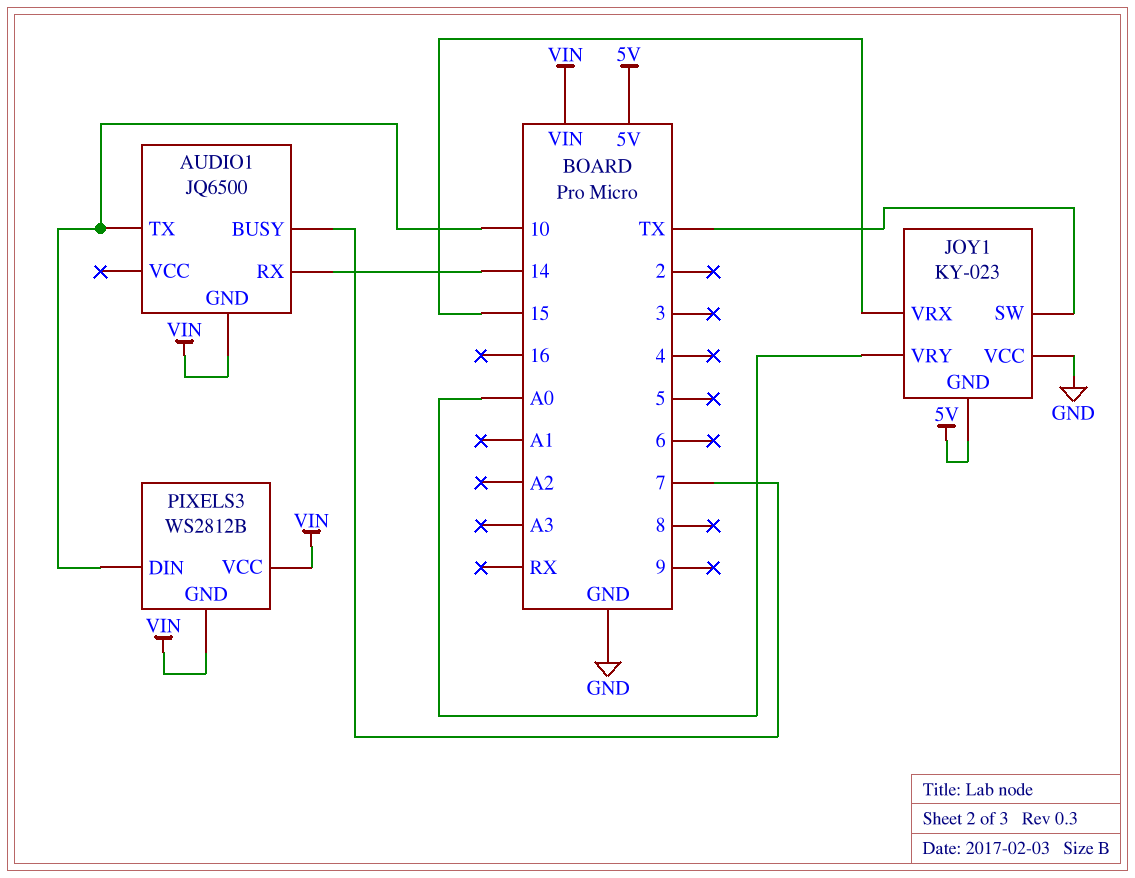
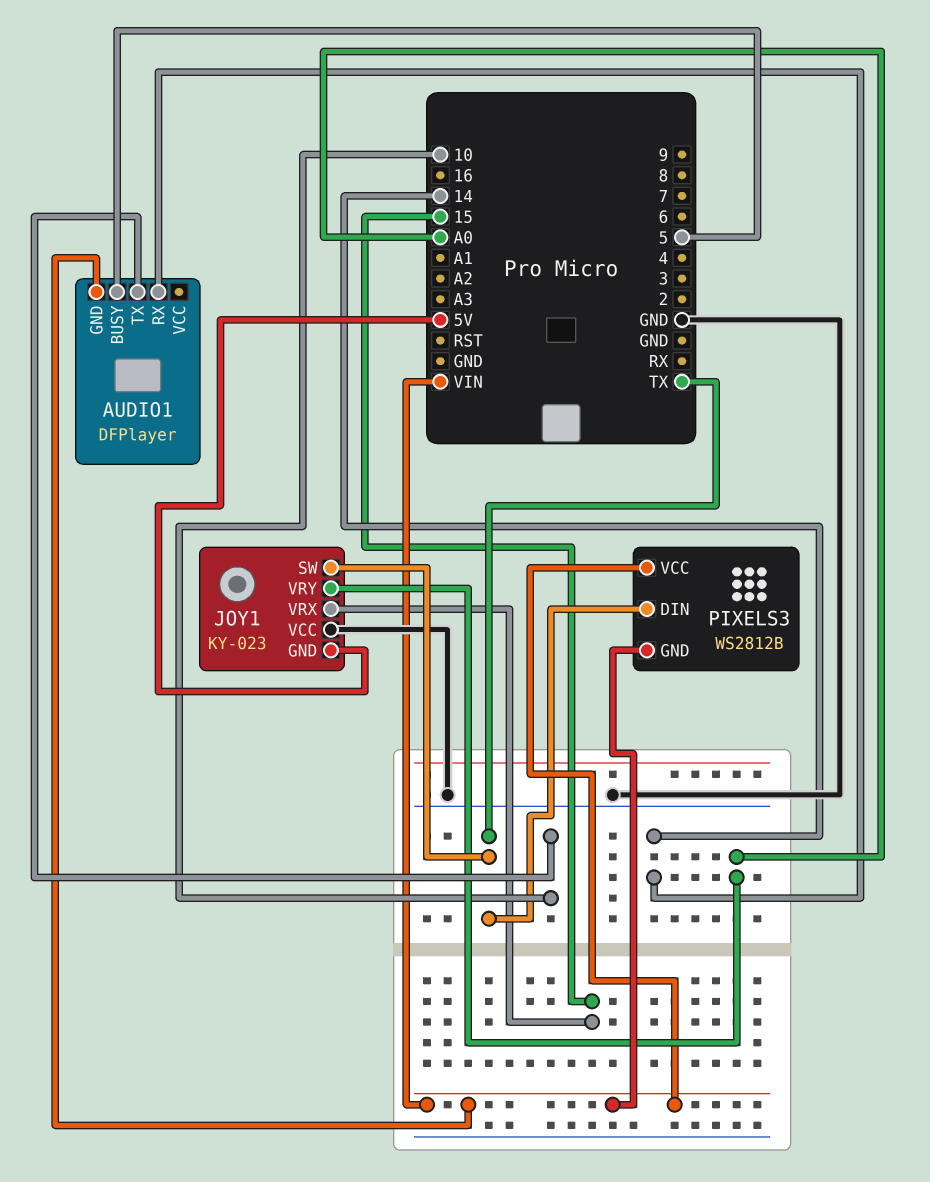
AUDIO1: JQ6500 -> DFPlayer
AUDIO1 pin BUSY: 7 -> 5
PIXELS3 pin DIN: 10 -> TX

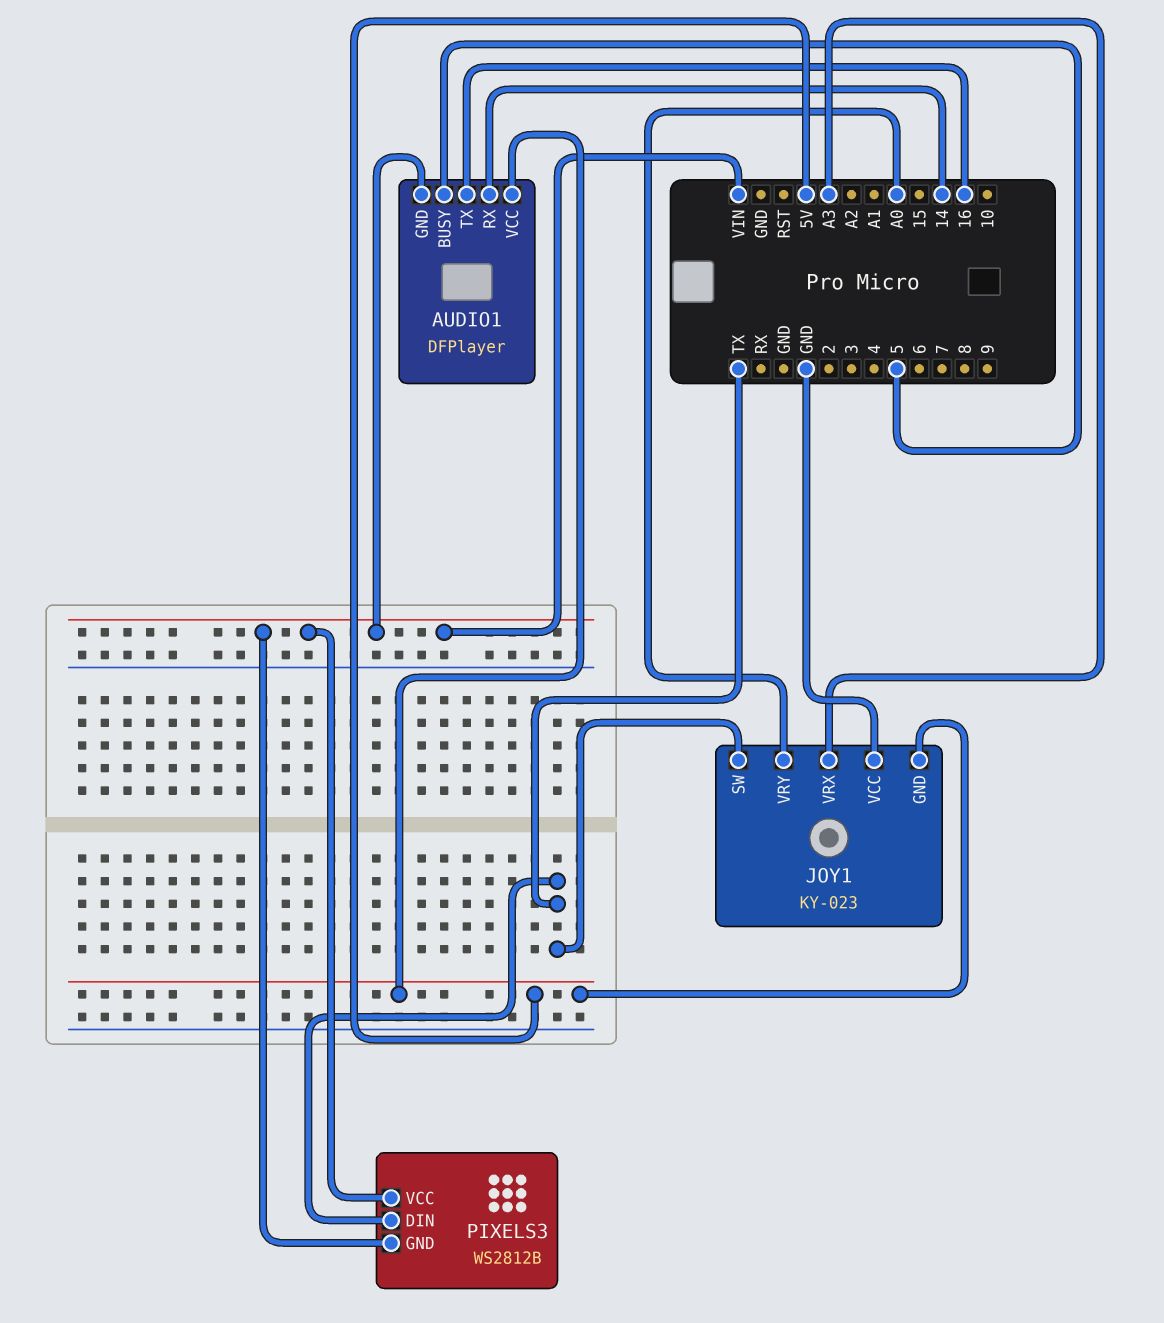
AUDIO1 pin TX: 10 -> 16
AUDIO1 pin VCC: none -> 5V
JOY1 pin VRX: 15 -> A3

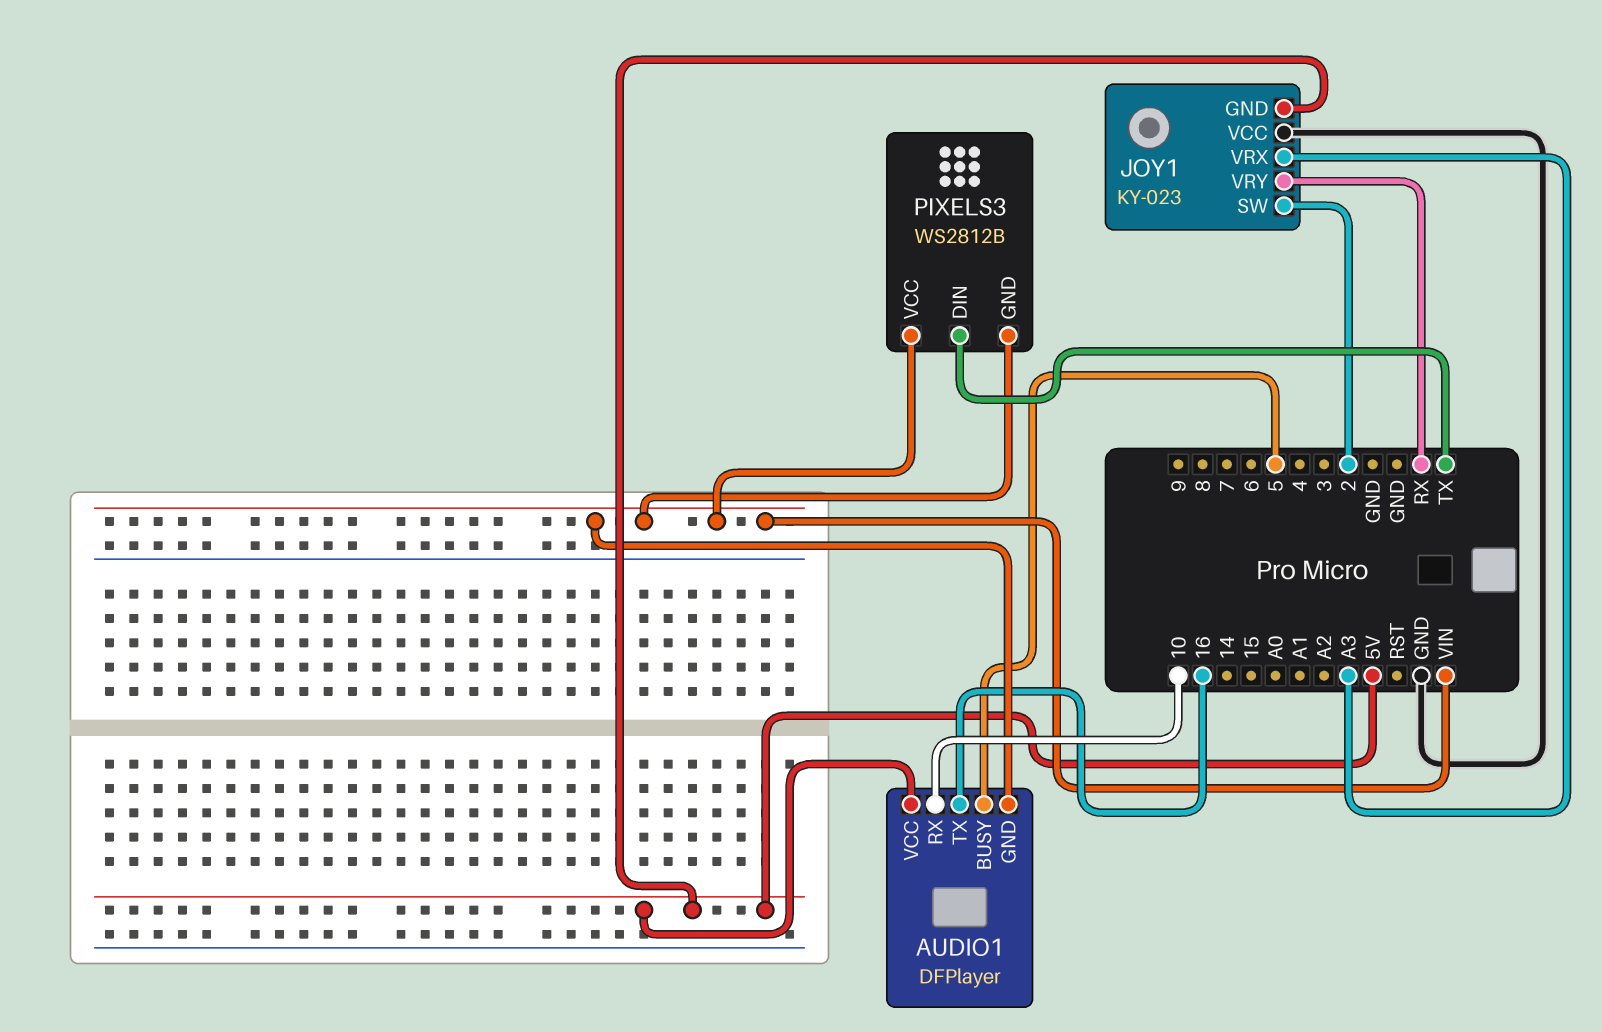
AUDIO1 pin RX: 14 -> 10
JOY1 pin SW: TX -> 2
JOY1 pin VRY: A0 -> RX

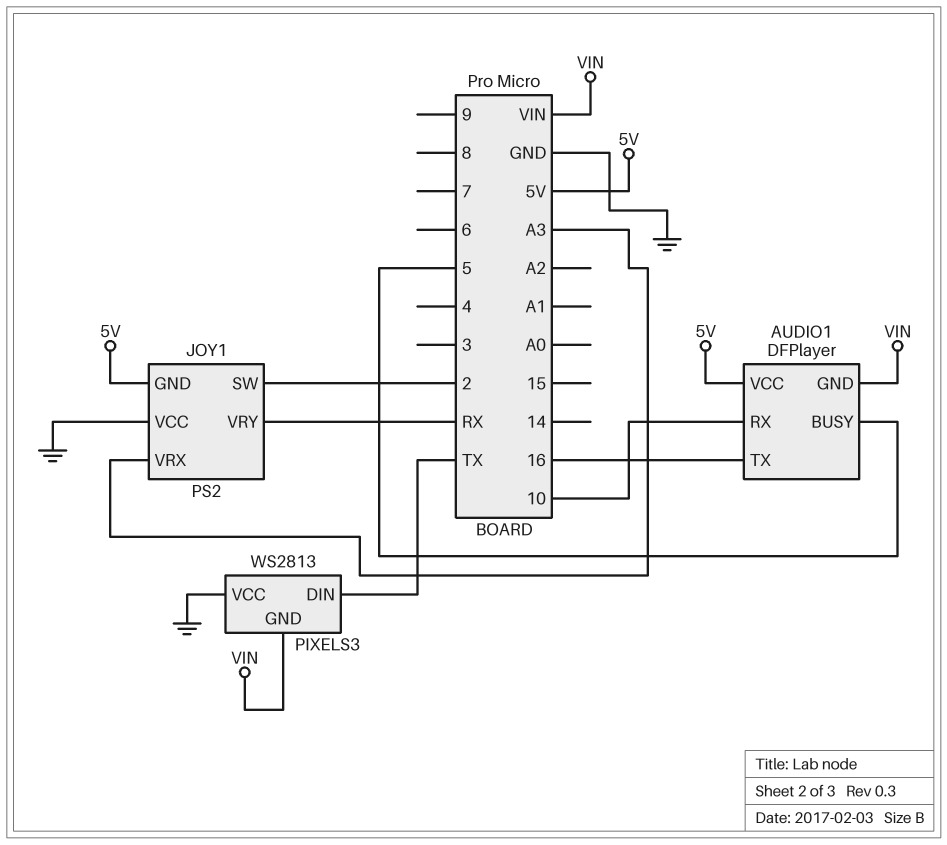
JOY1: KY-023 -> PS2
PIXELS3: WS2812B -> WS2813
PIXELS3 pin VCC: VIN -> GND

